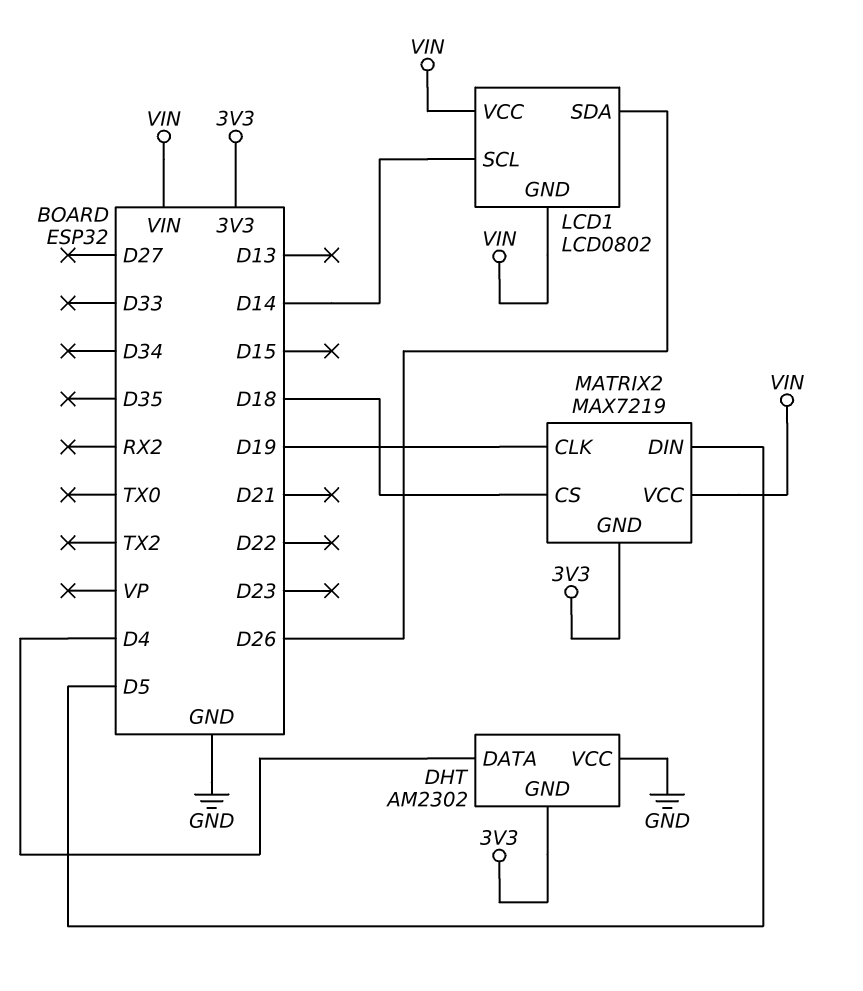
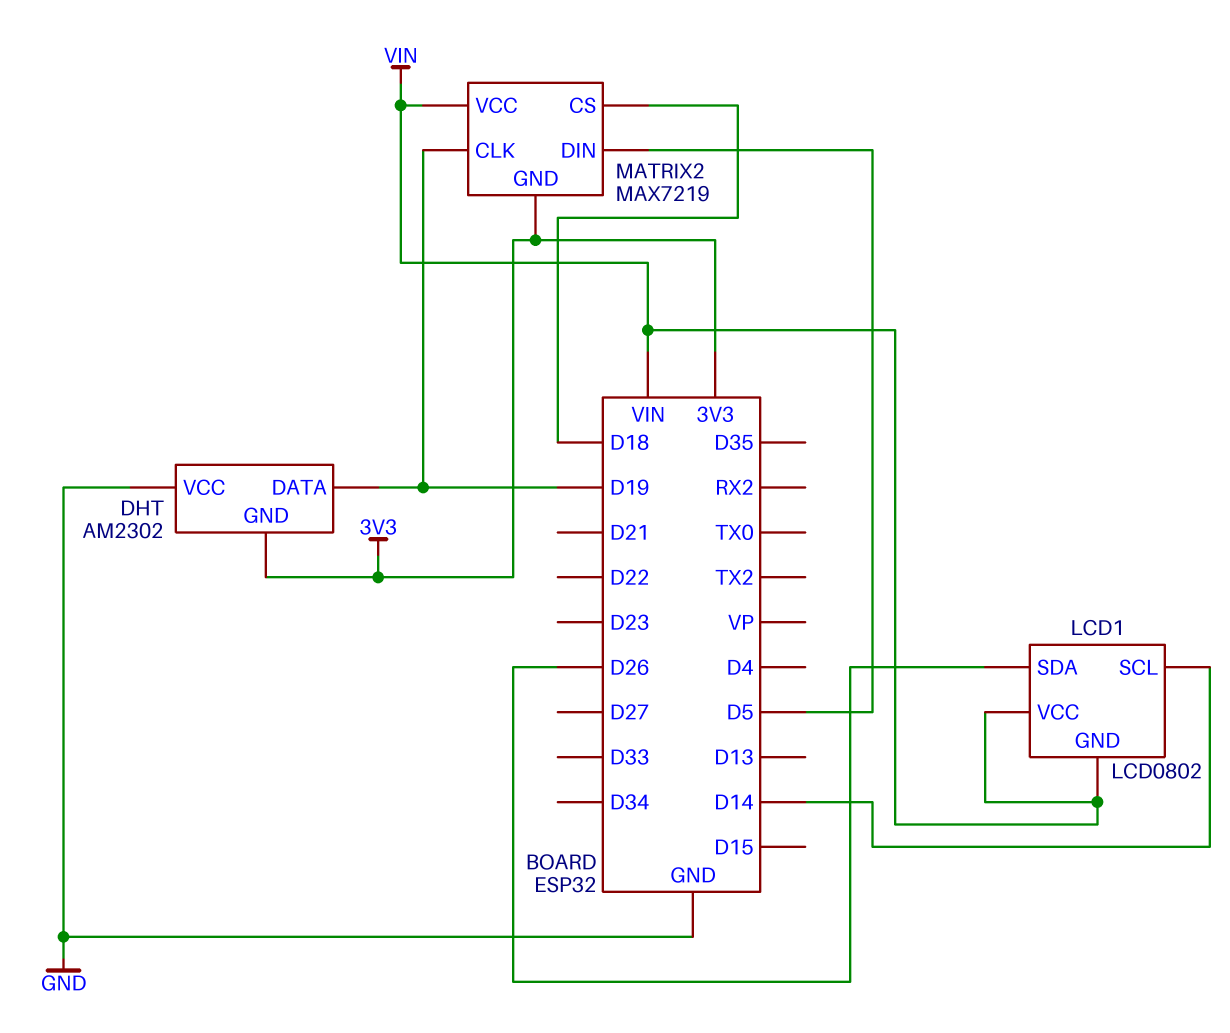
DHT pin DATA: D4 -> D19

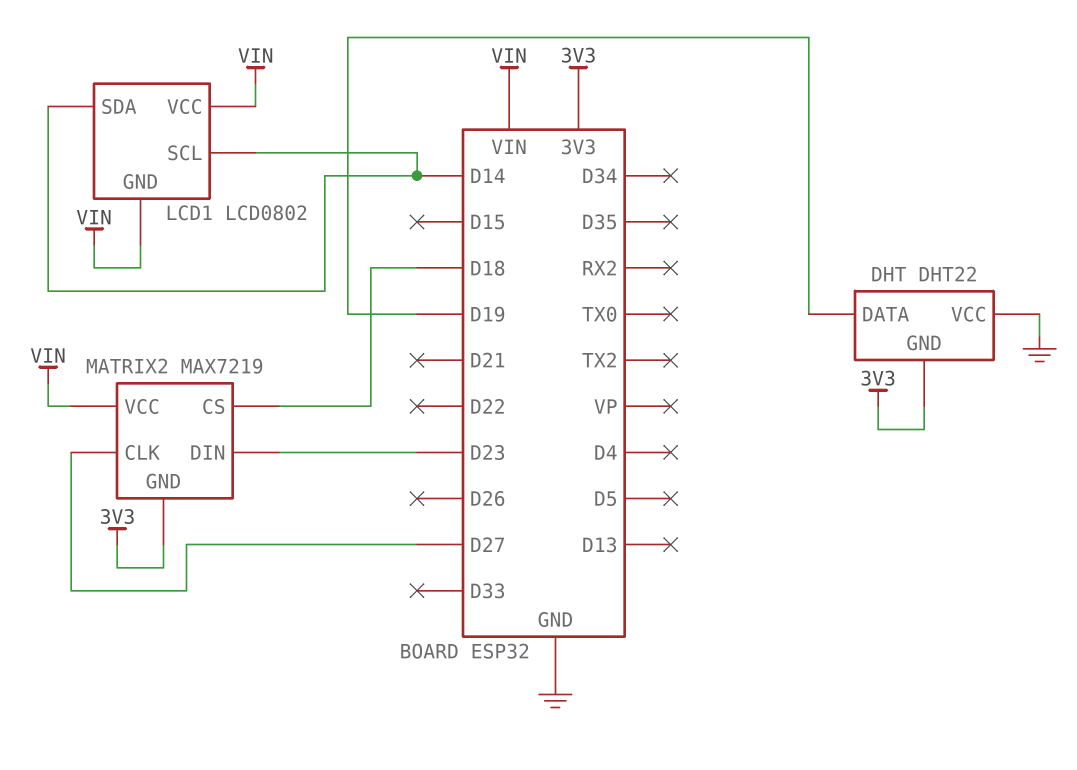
DHT: AM2302 -> DHT22
LCD1 pin SDA: D26 -> D14
MATRIX2 pin CLK: D19 -> D27
MATRIX2 pin DIN: D5 -> D23

